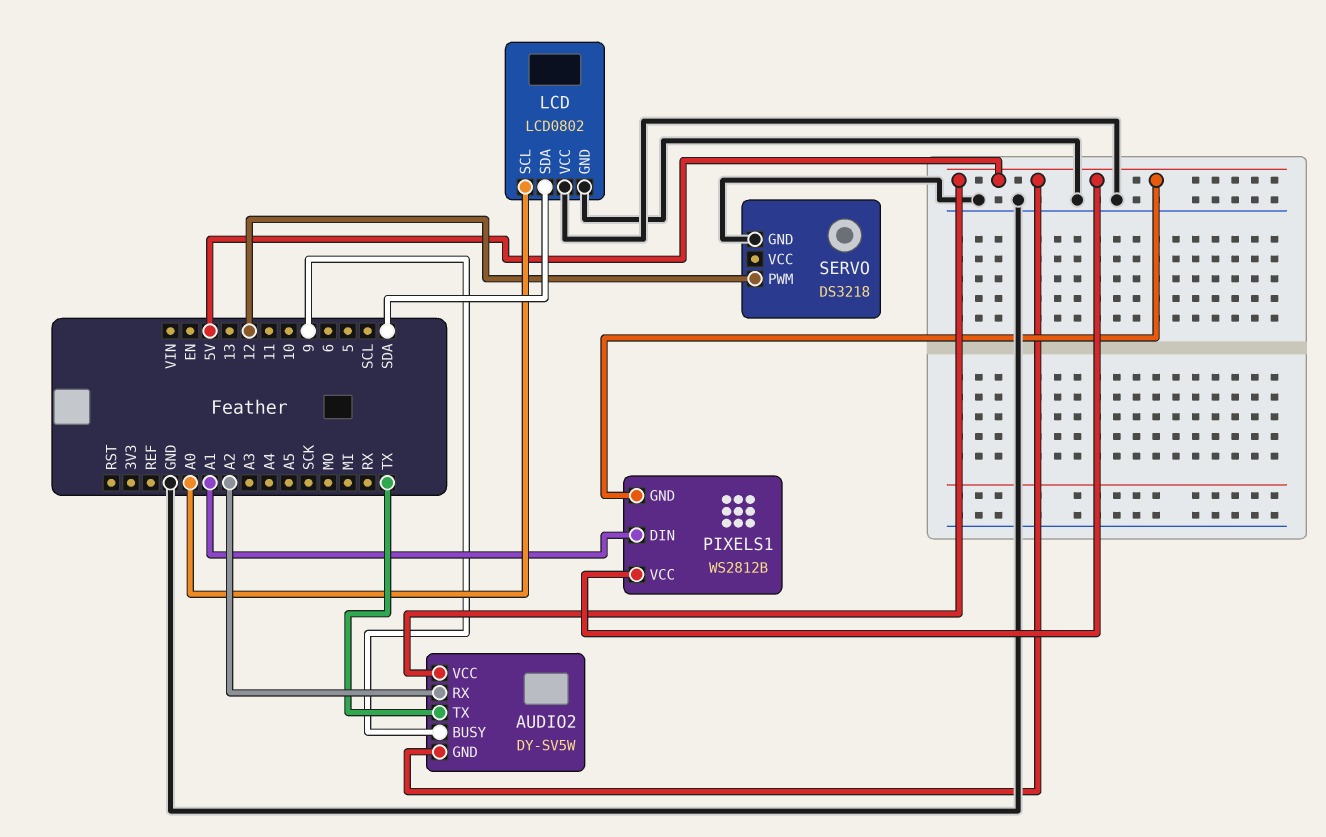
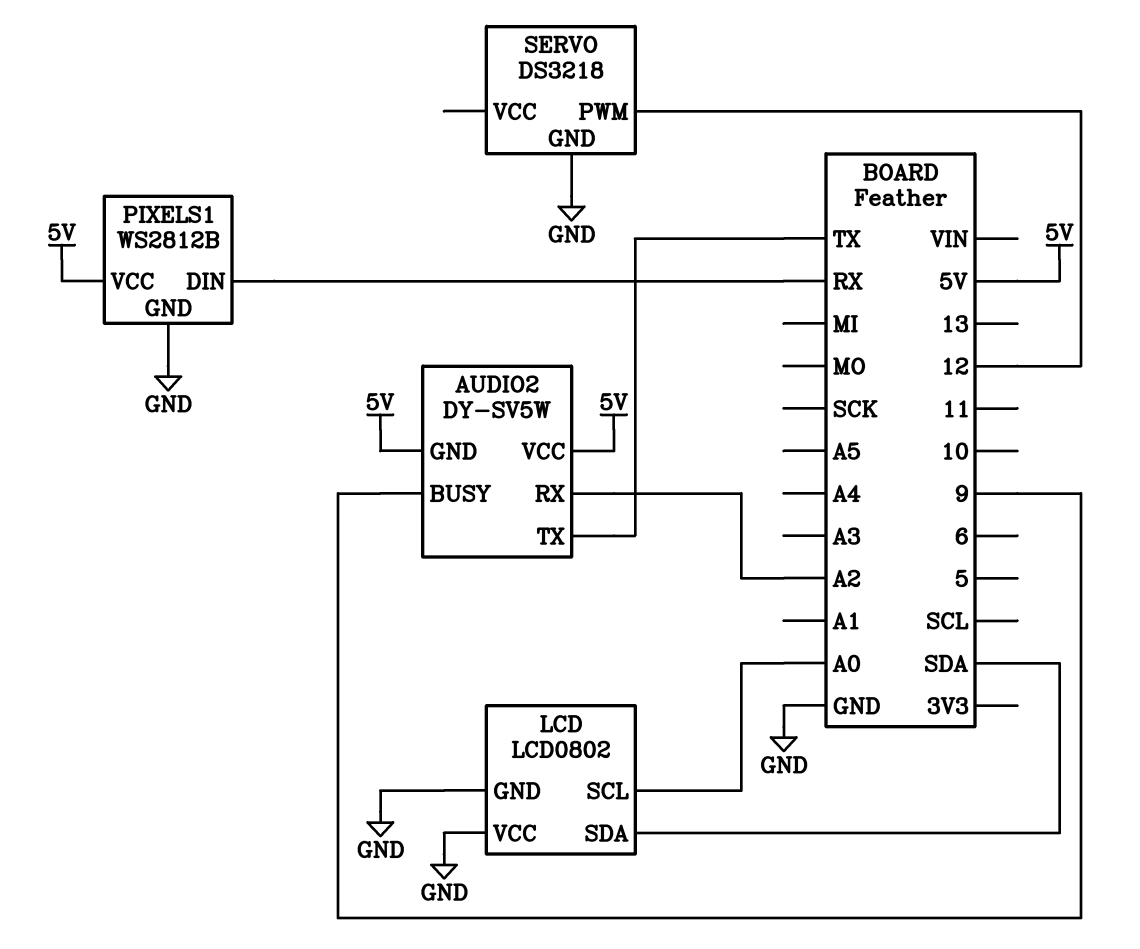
PIXELS1 pin DIN: A1 -> RX
PIXELS1 pin GND: 5V -> GND

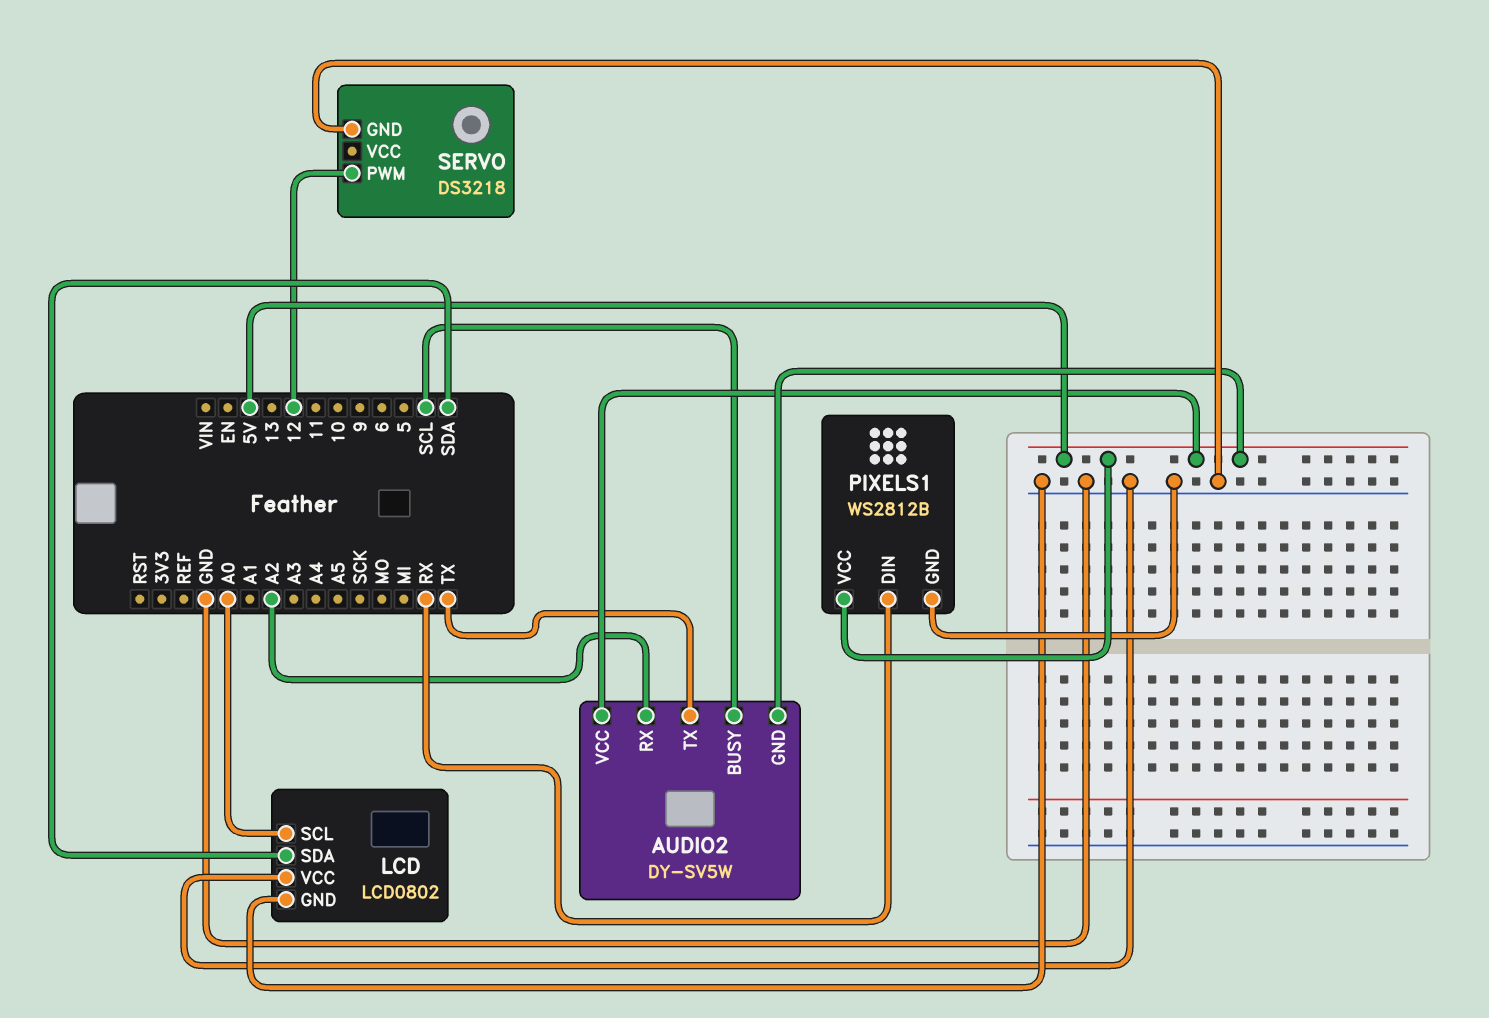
AUDIO2 pin BUSY: 9 -> SCL

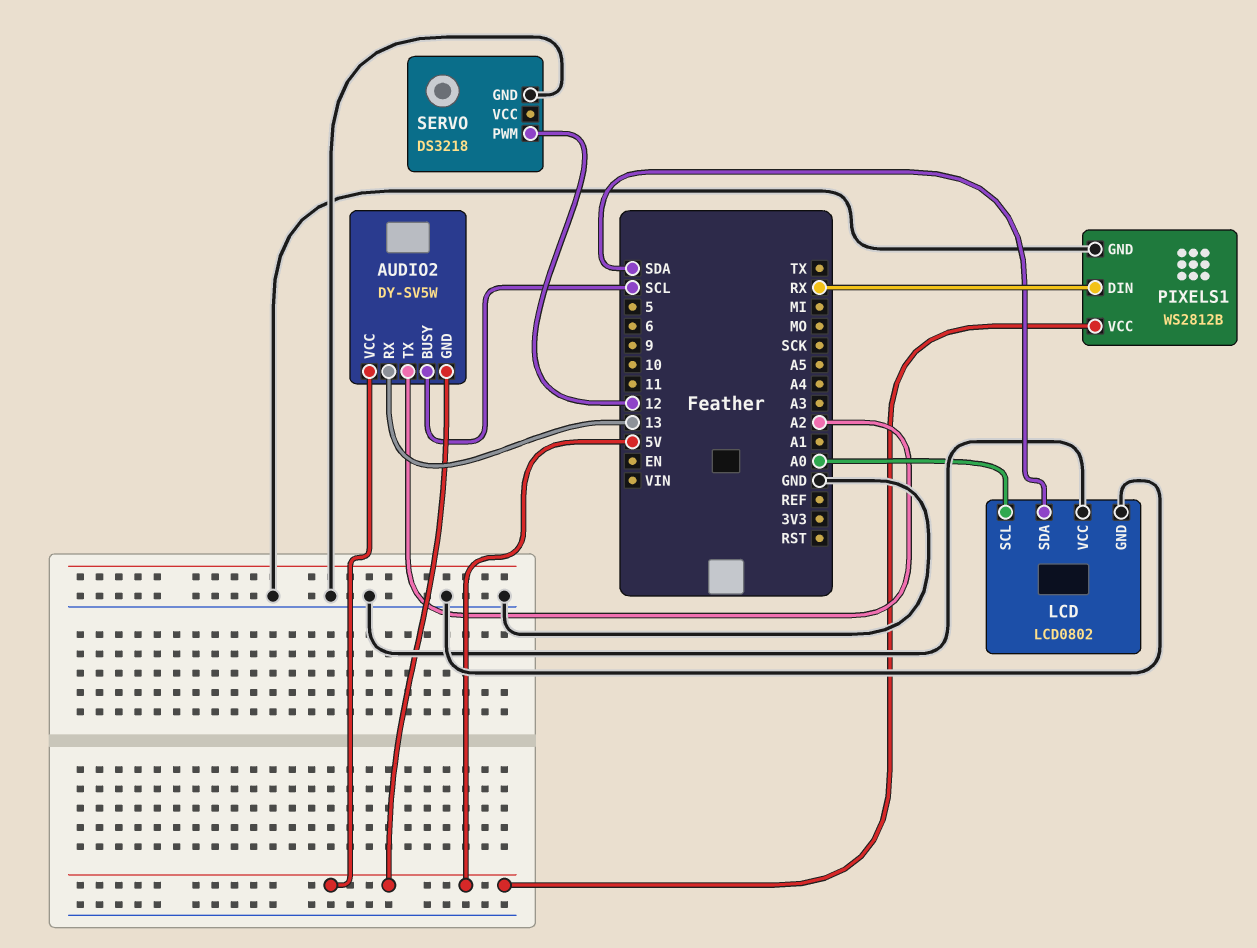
AUDIO2 pin RX: A2 -> 13
AUDIO2 pin TX: TX -> A2

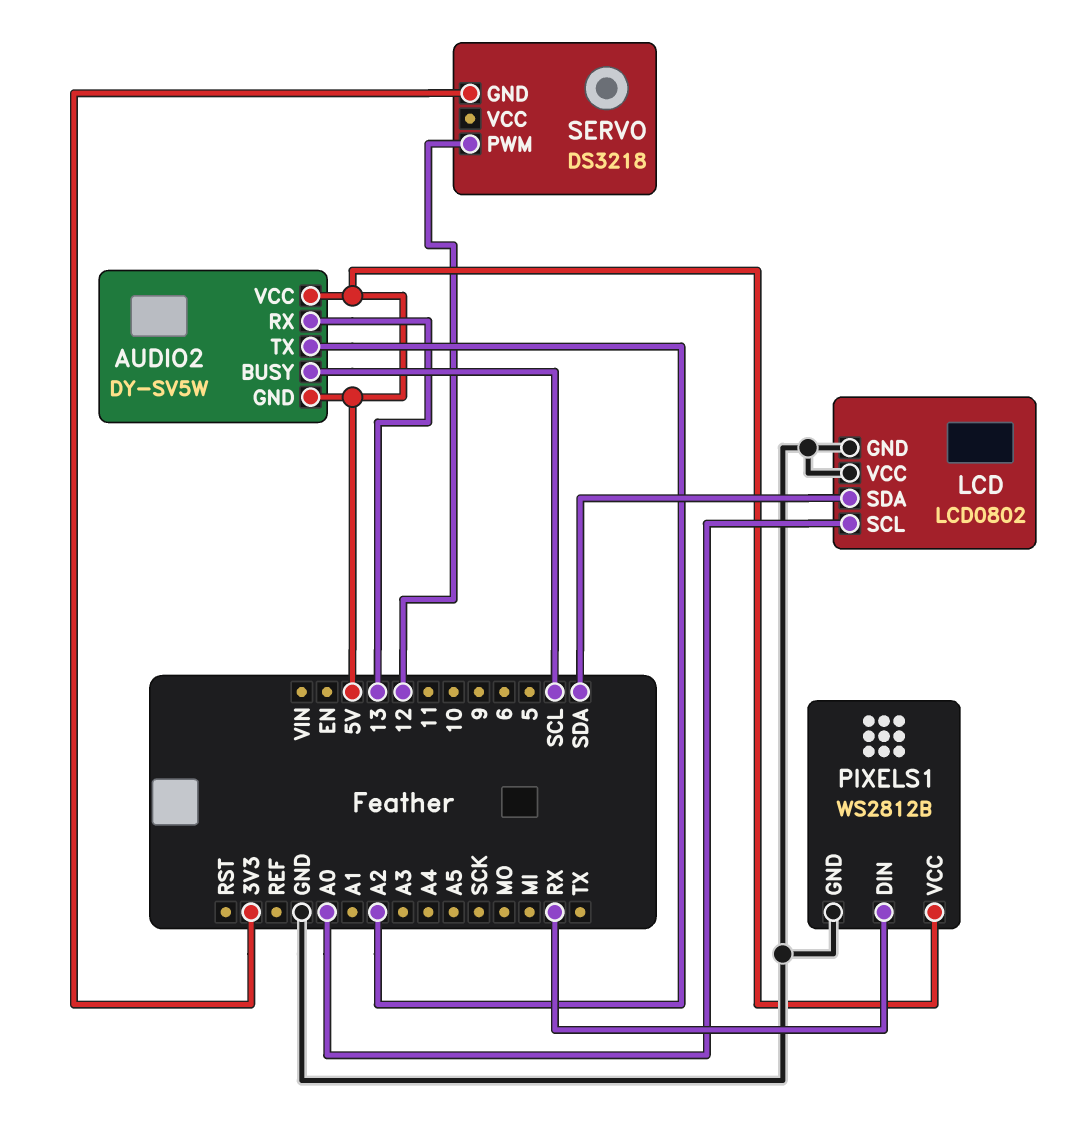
SERVO pin GND: GND -> 3V3

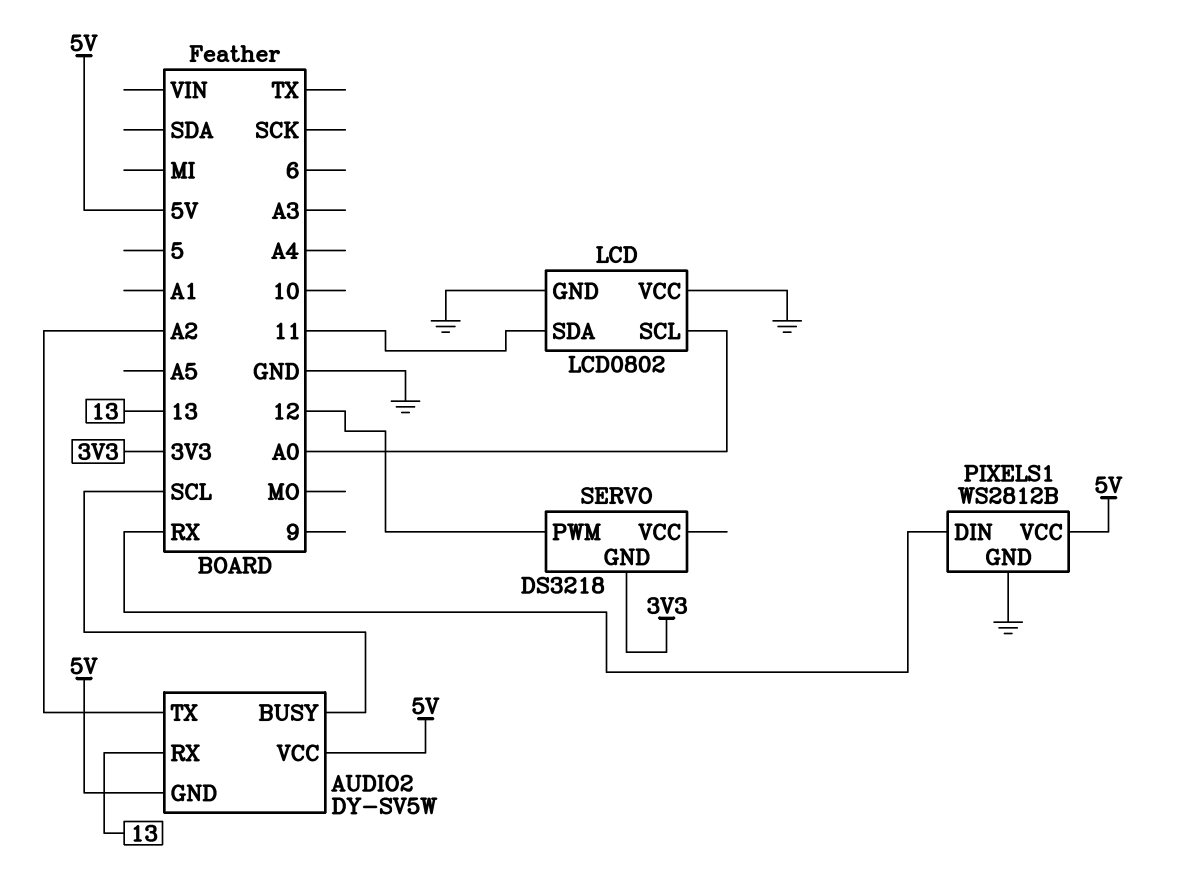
LCD pin SDA: SDA -> 11

